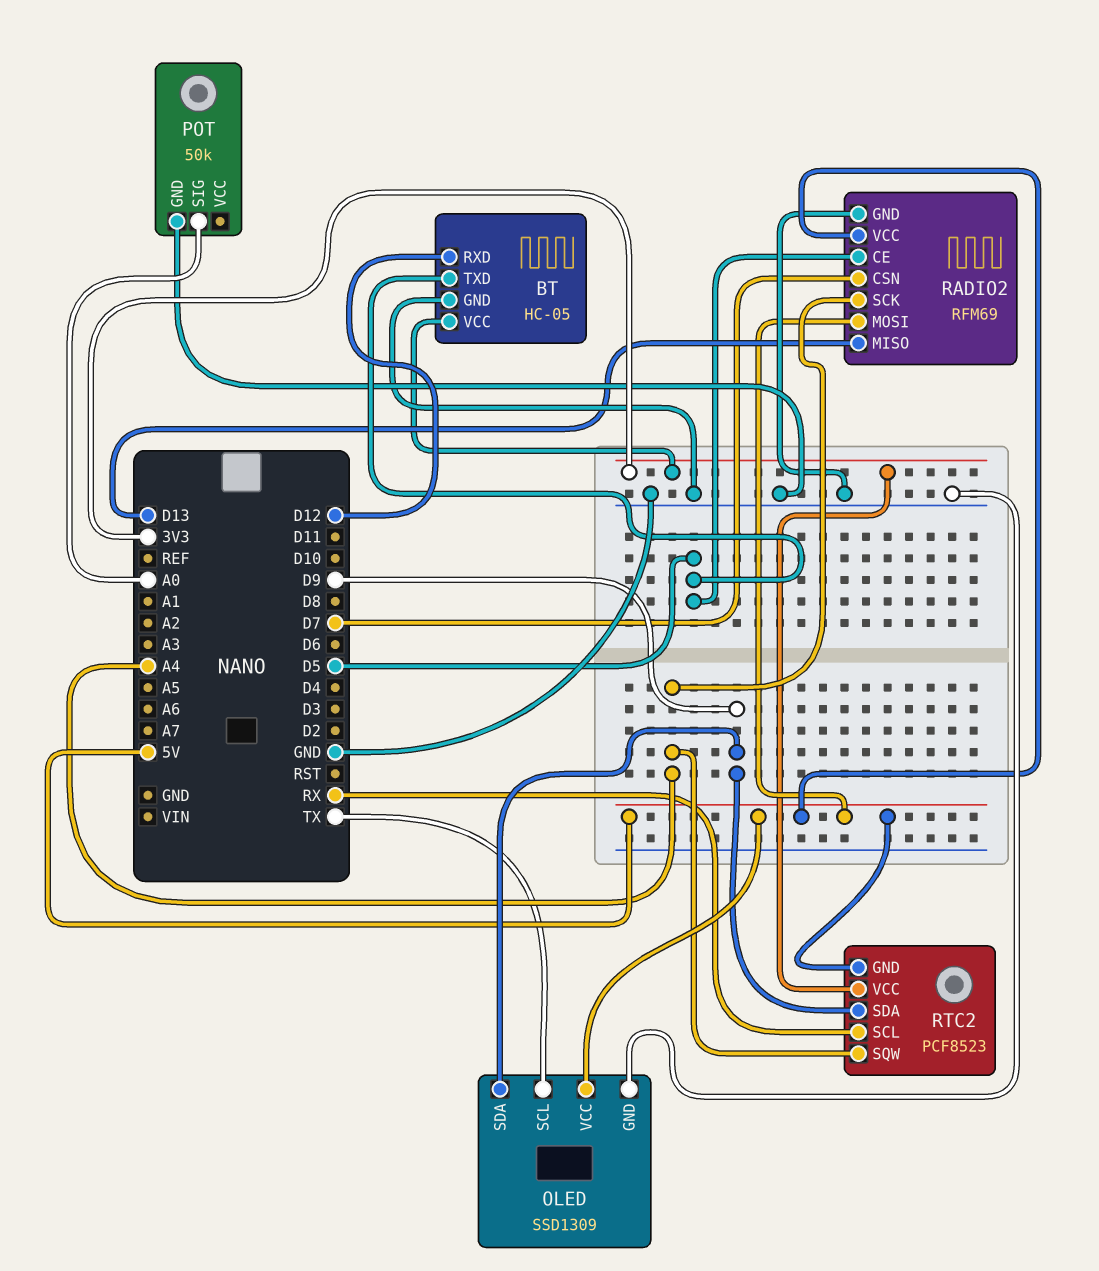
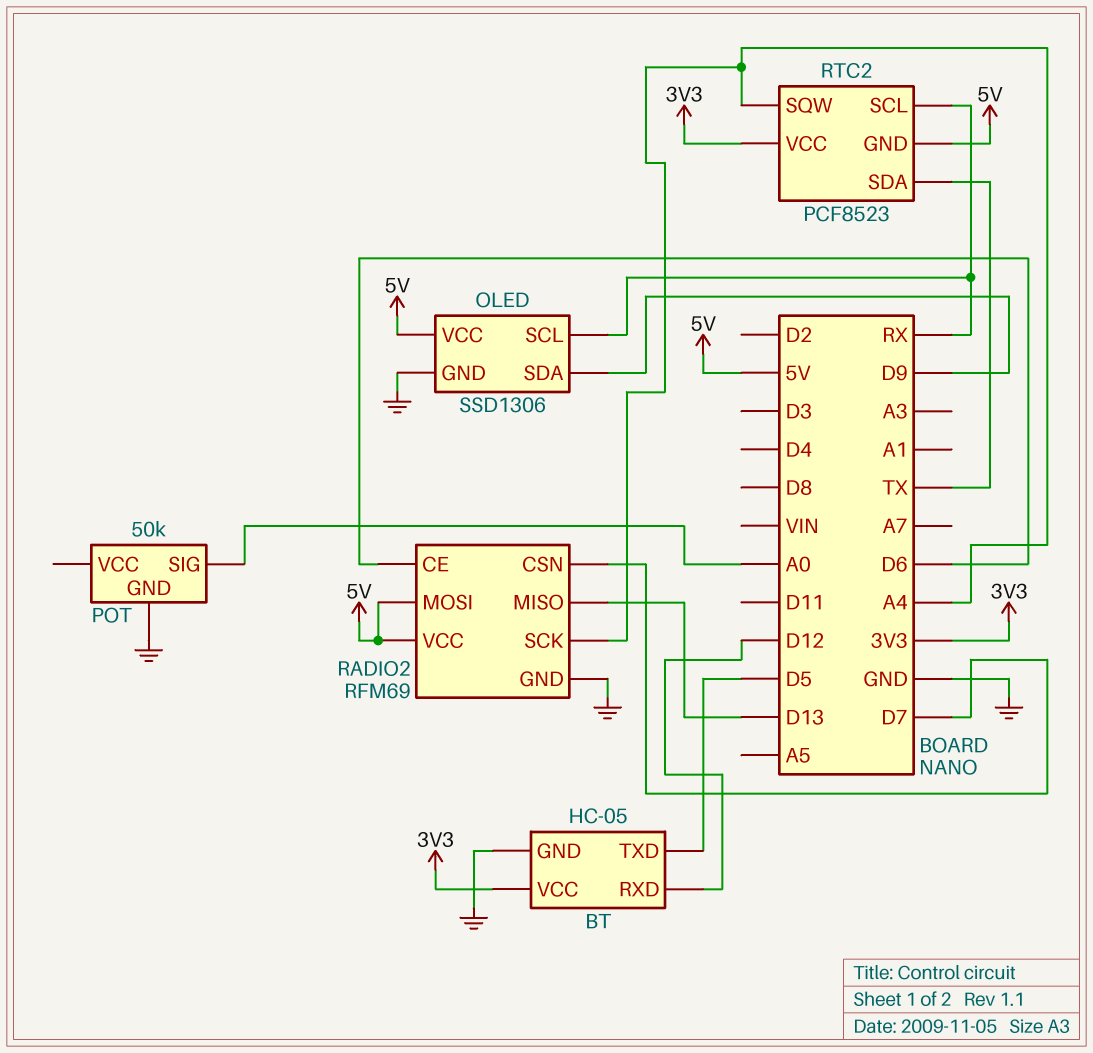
OLED: SSD1309 -> SSD1306
OLED pin SCL: TX -> RX
RADIO2 pin CE: D5 -> D6
RTC2 pin SDA: D9 -> TX

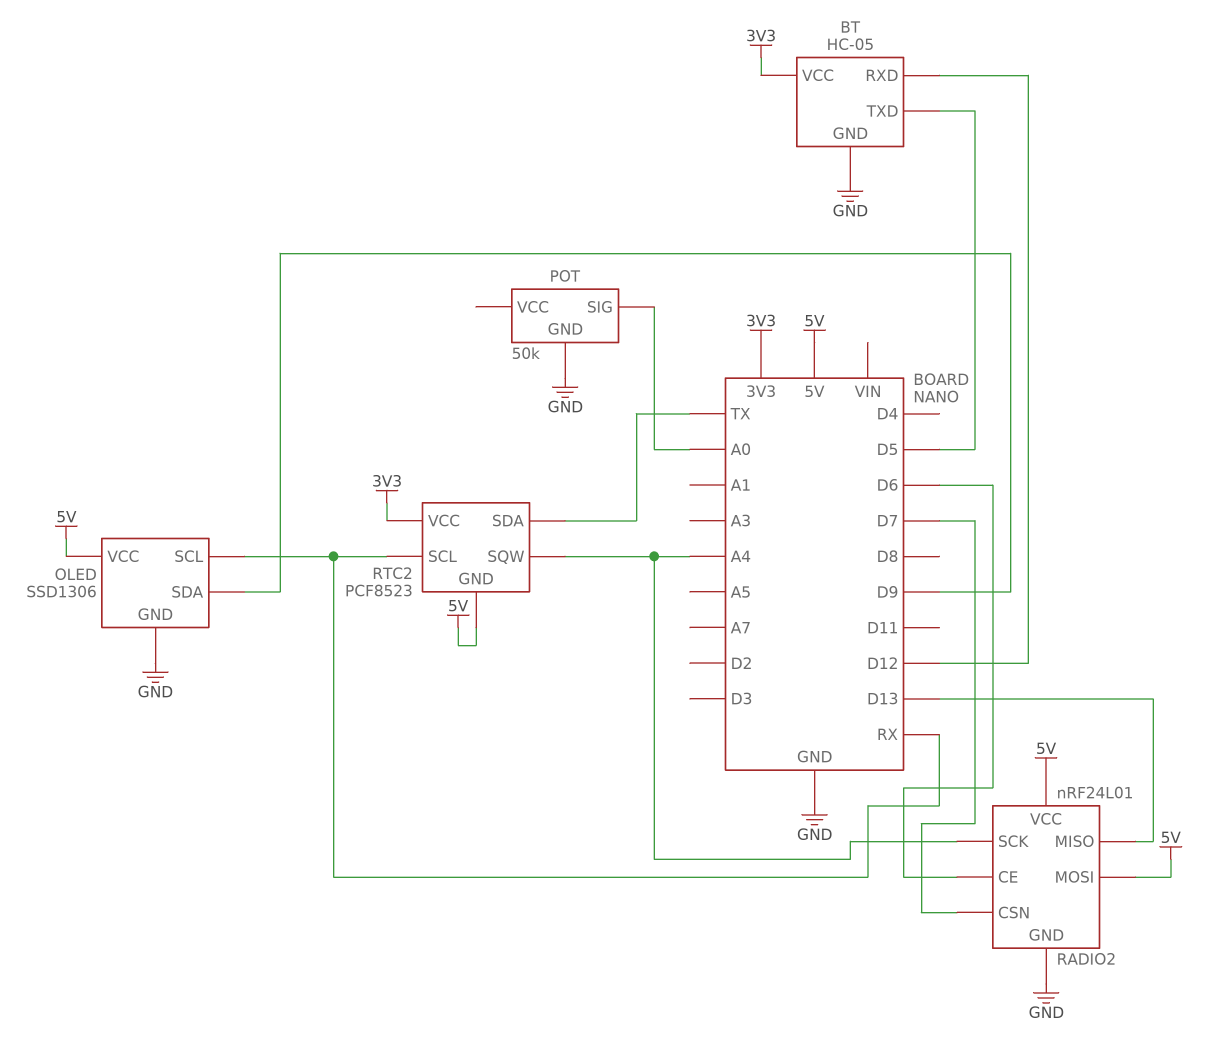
RADIO2: RFM69 -> nRF24L01

